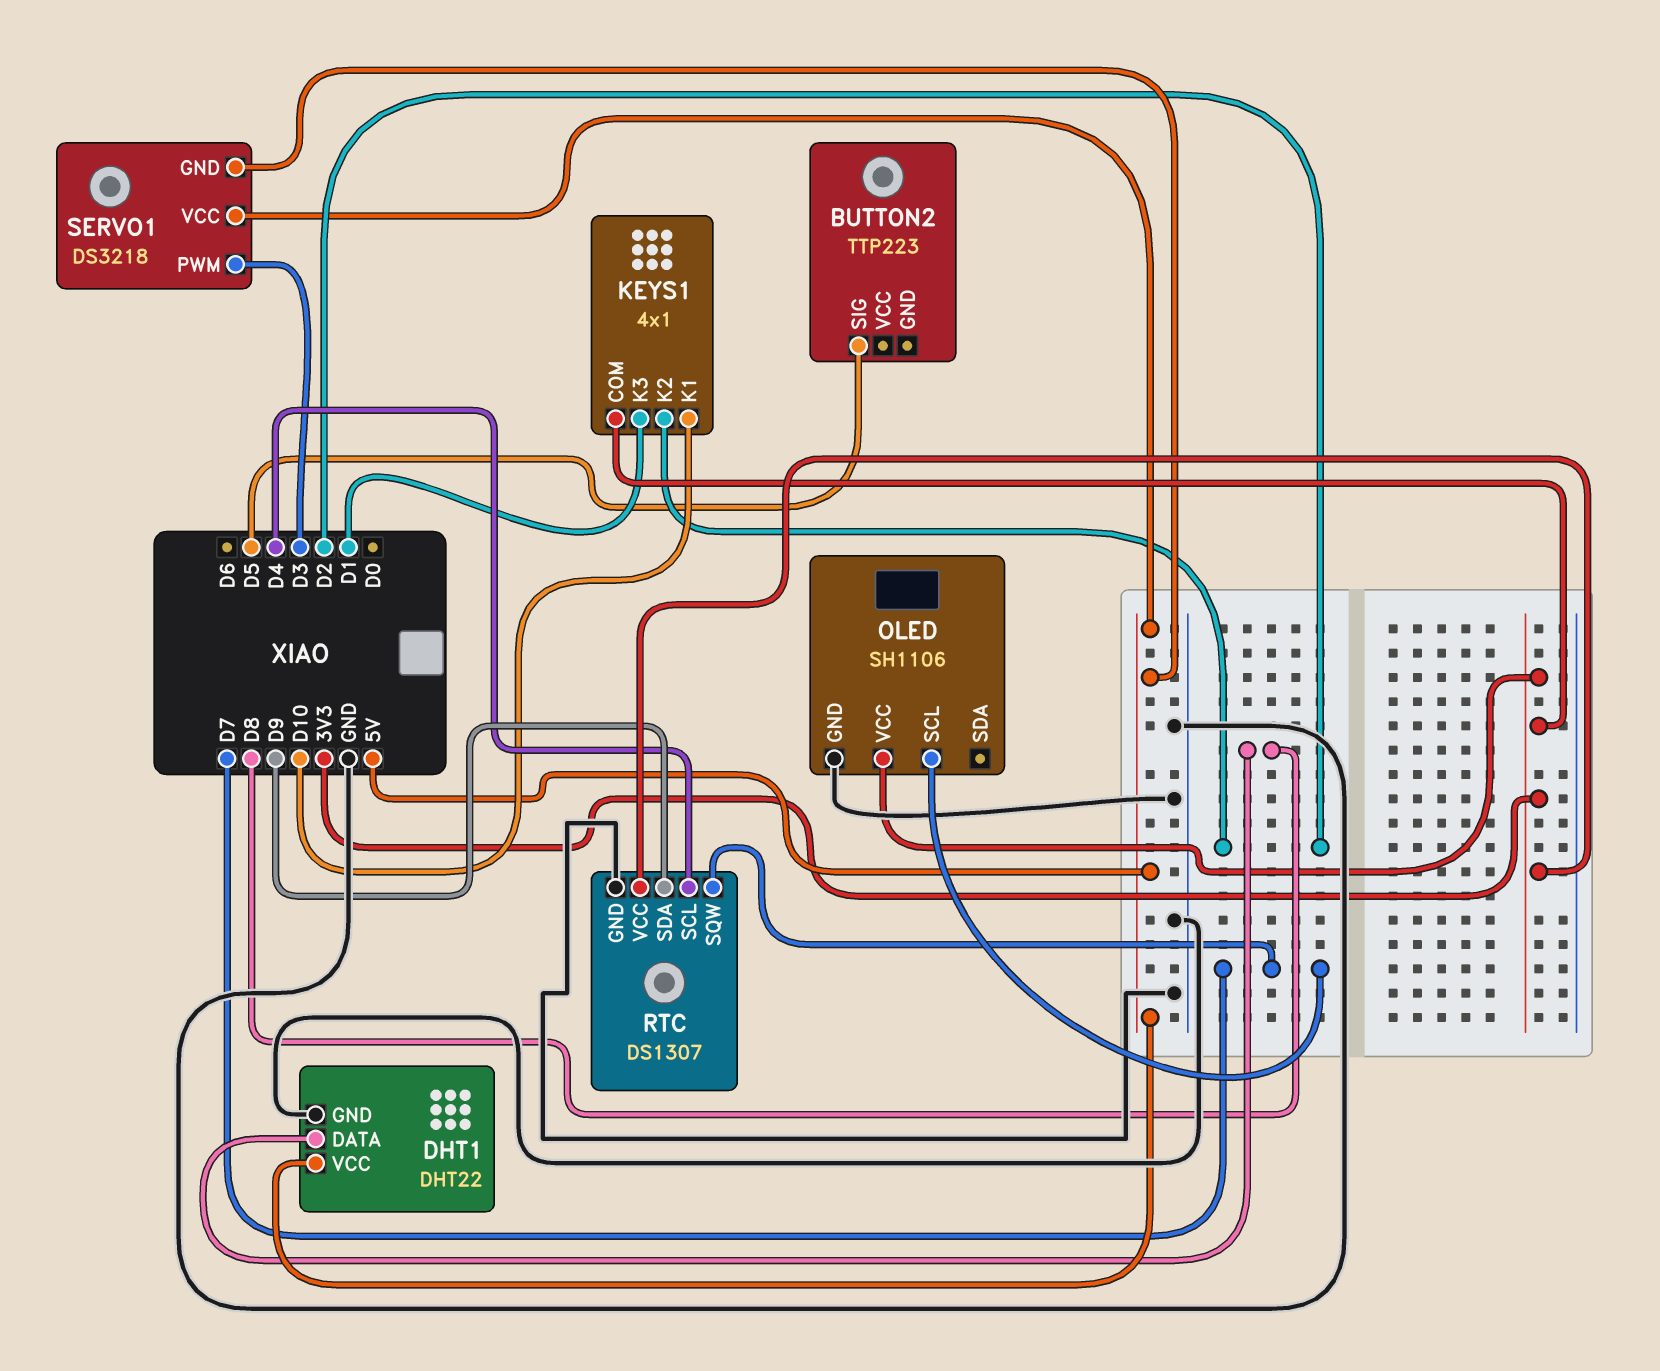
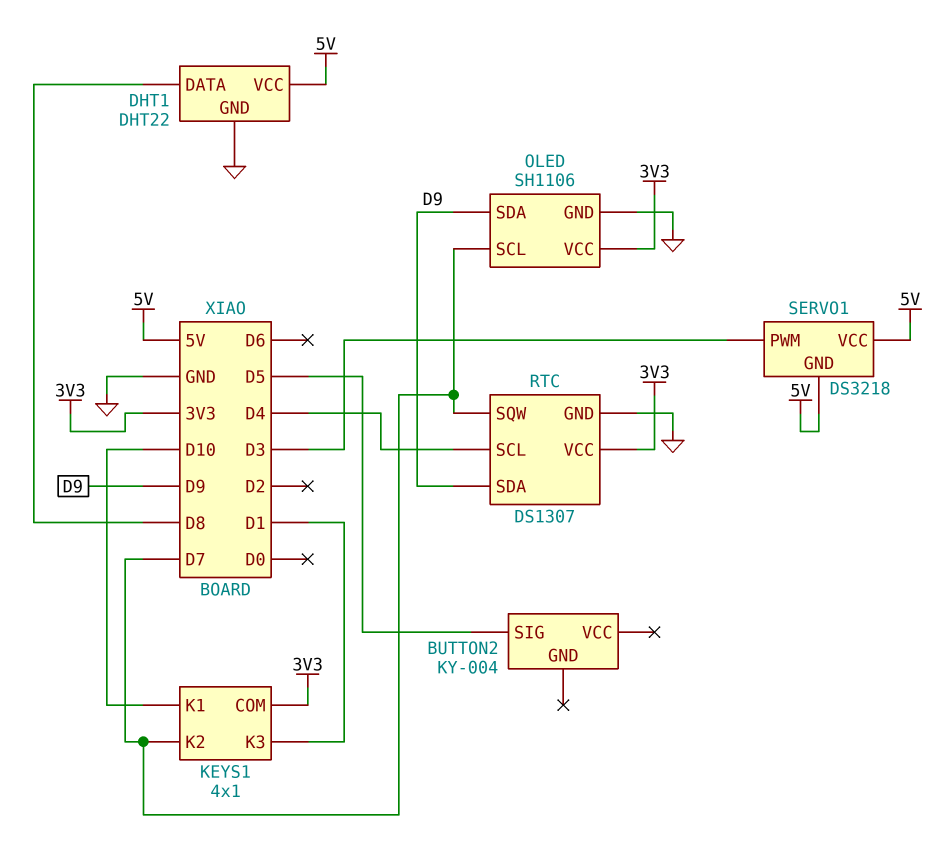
BUTTON2: TTP223 -> KY-004
KEYS1 pin K2: D2 -> D7
OLED pin SDA: none -> D9

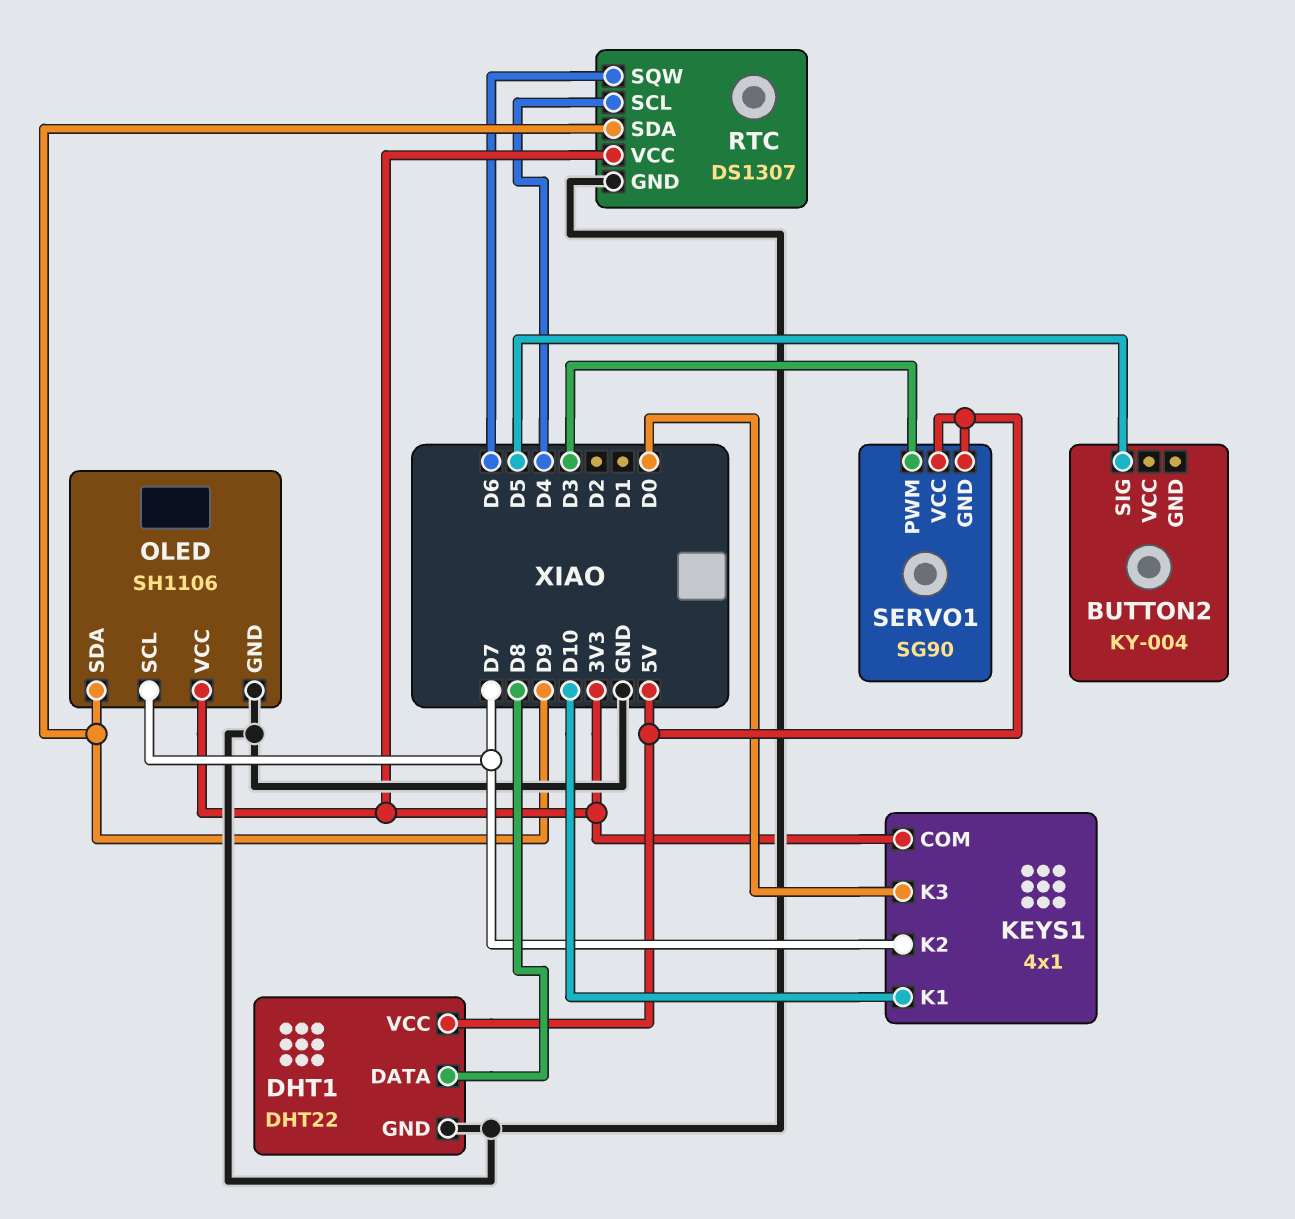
KEYS1 pin K3: D1 -> D0
RTC pin SQW: D7 -> D6
SERVO1: DS3218 -> SG90

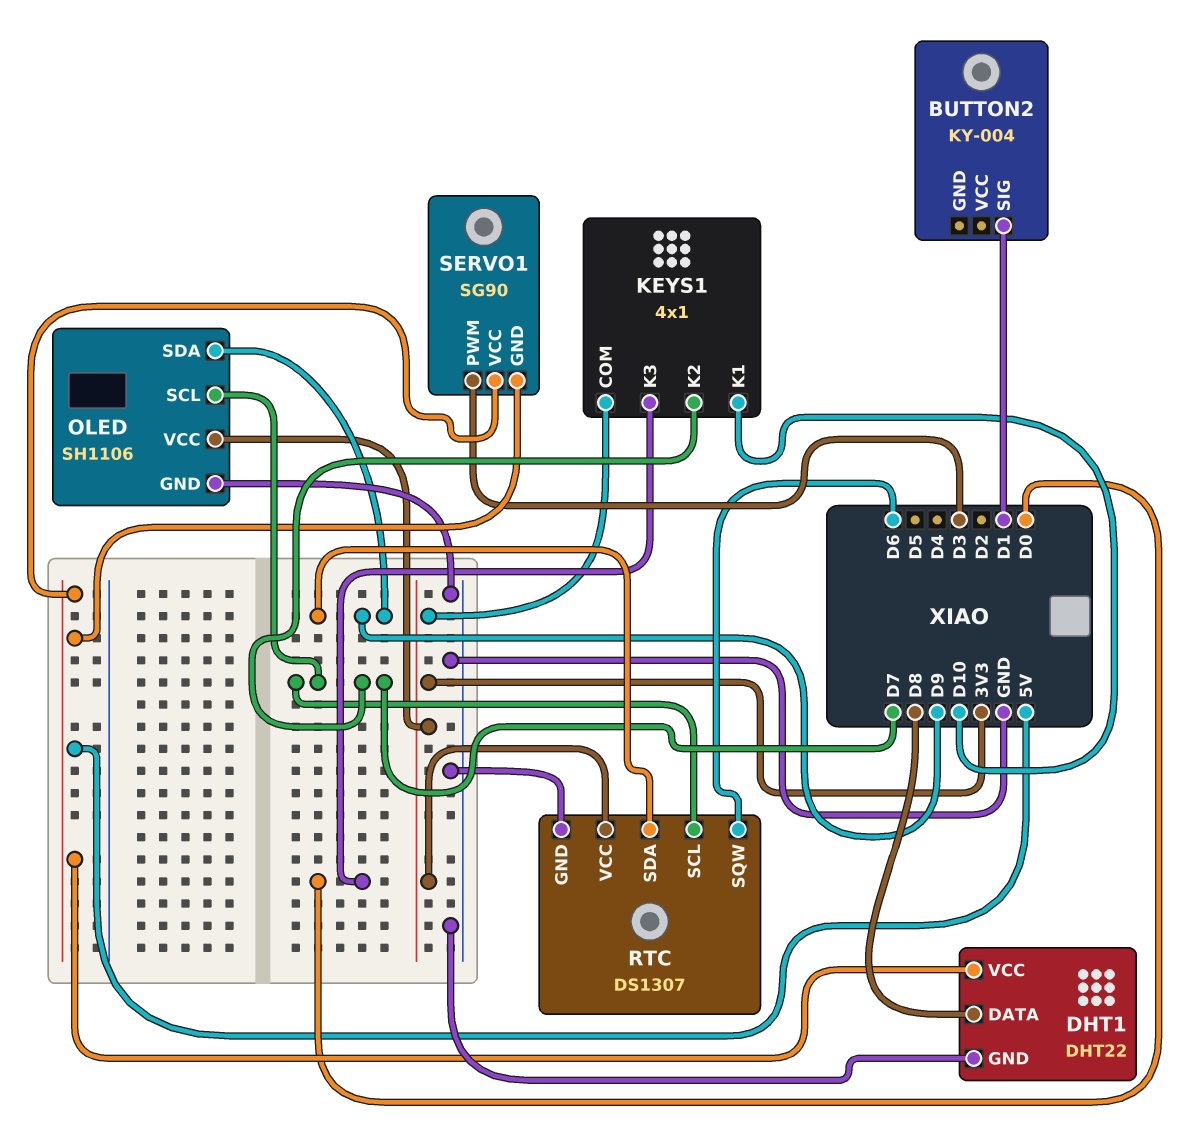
BUTTON2 pin SIG: D5 -> D1
RTC pin SCL: D4 -> D7

